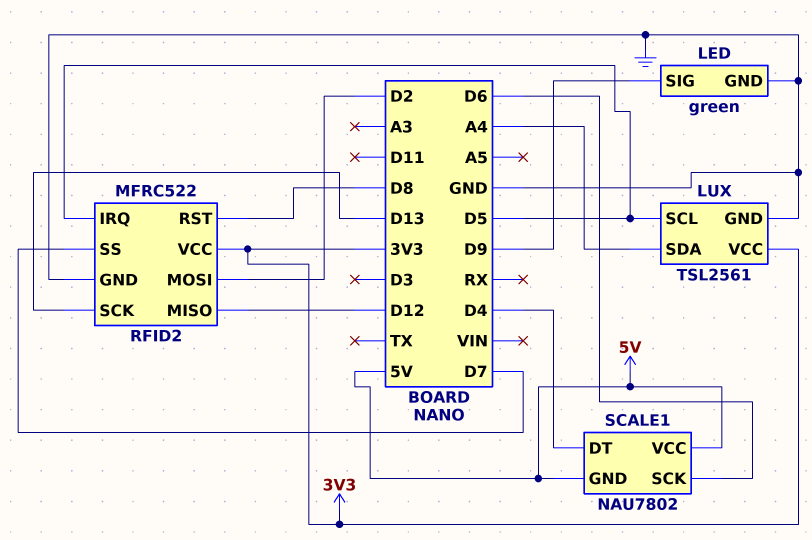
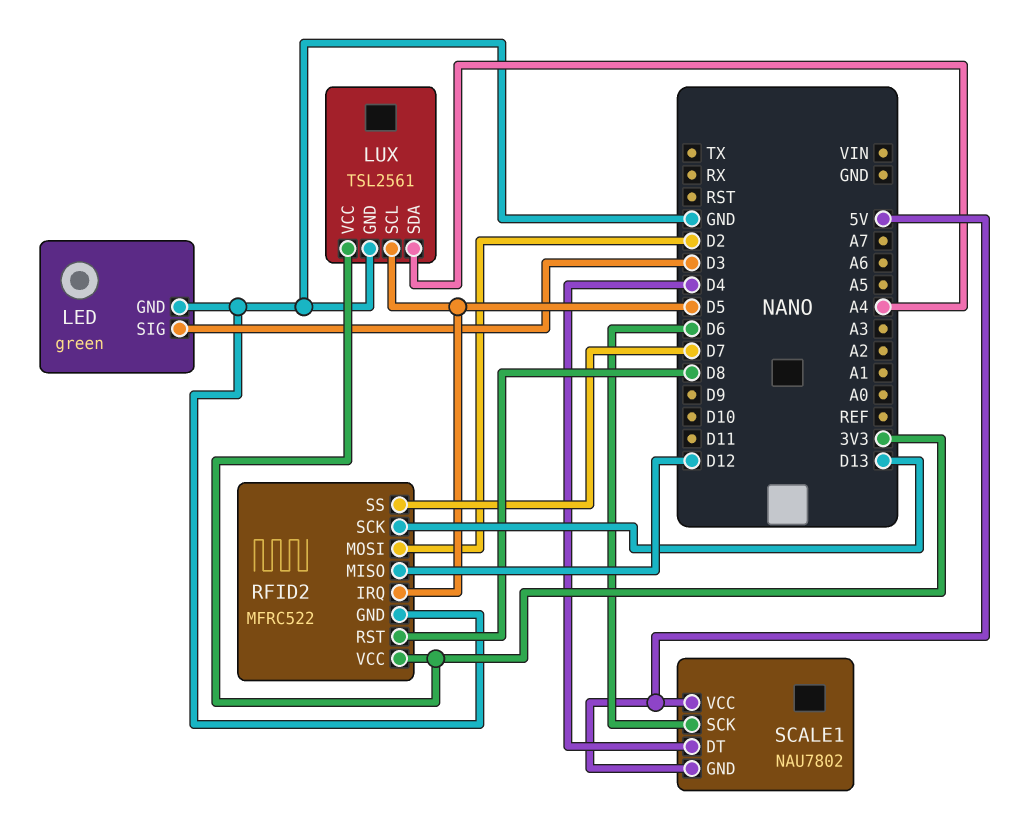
LED pin SIG: D9 -> D3

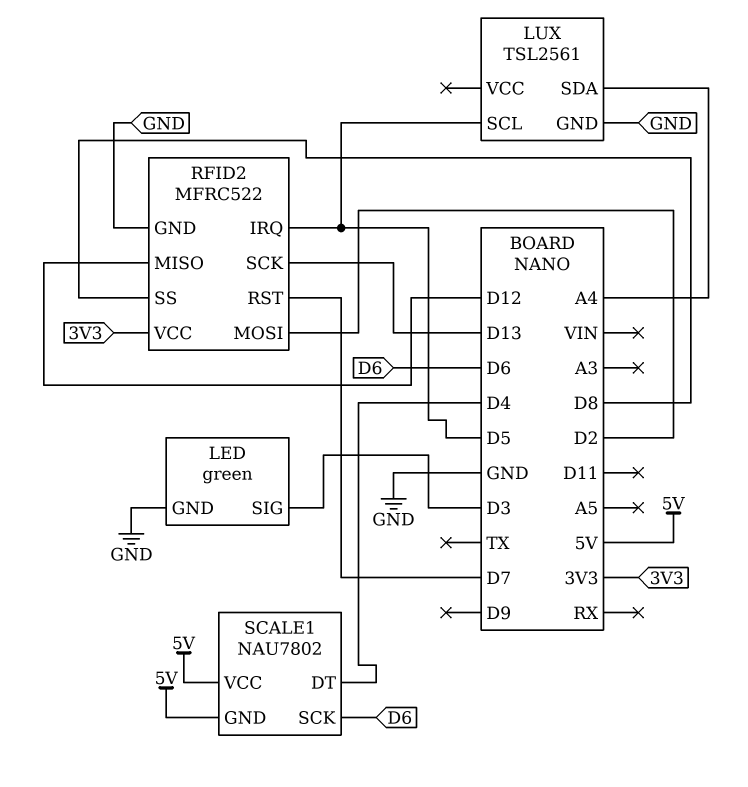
LUX pin VCC: 3V3 -> none
RFID2 pin RST: D8 -> D7
RFID2 pin SS: D7 -> D8

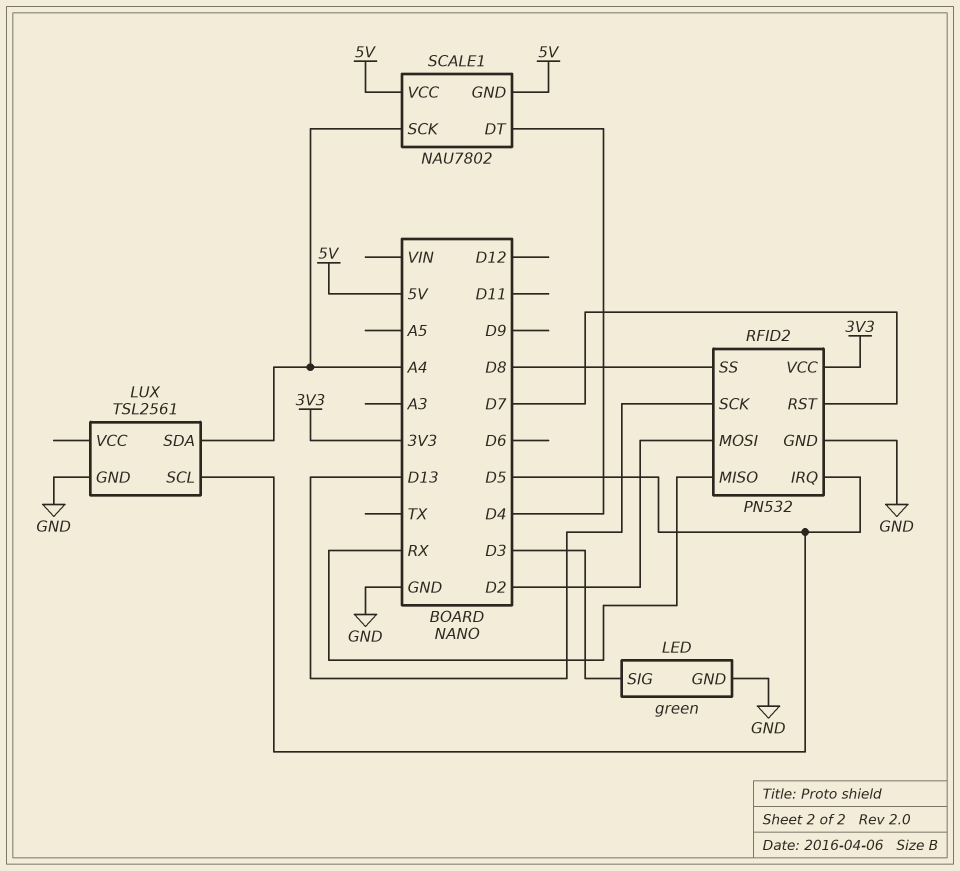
RFID2: MFRC522 -> PN532
RFID2 pin MISO: D12 -> RX
SCALE1 pin SCK: D6 -> A4

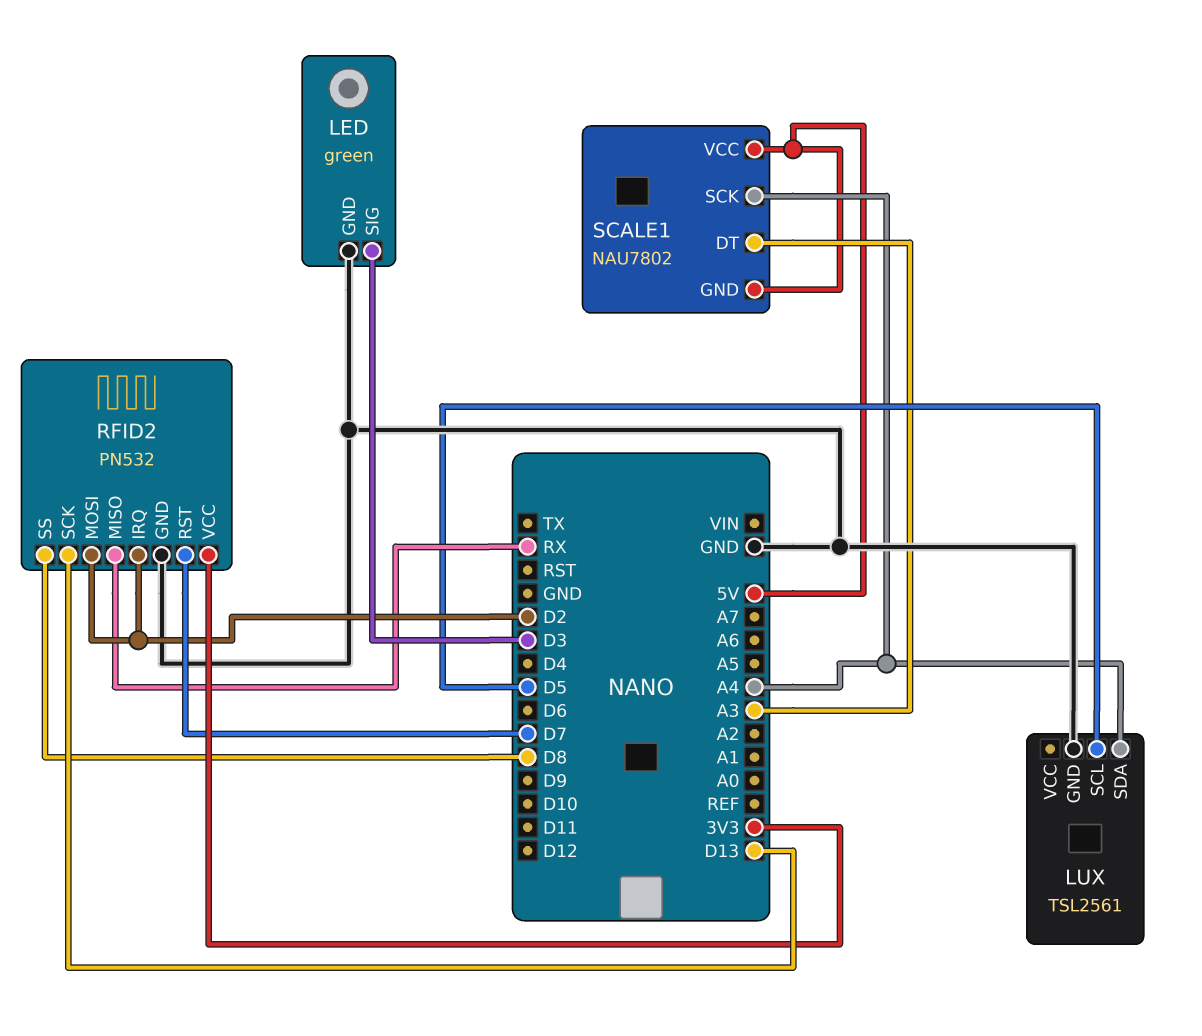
RFID2 pin IRQ: D5 -> D2
SCALE1 pin DT: D4 -> A3

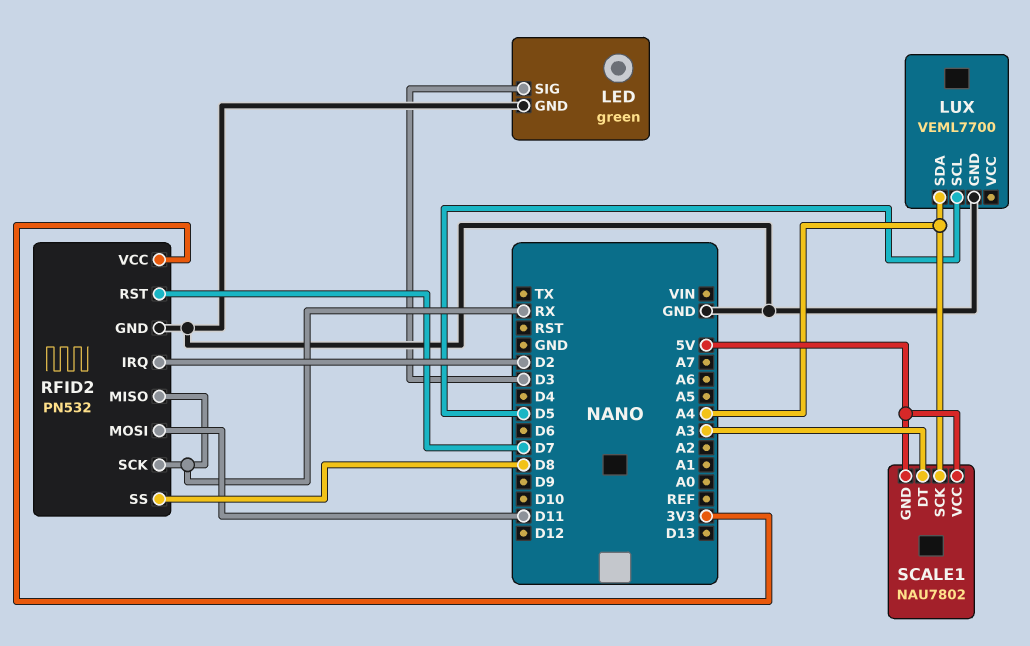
LUX: TSL2561 -> VEML7700
RFID2 pin MOSI: D2 -> D11
RFID2 pin SCK: D13 -> RX

